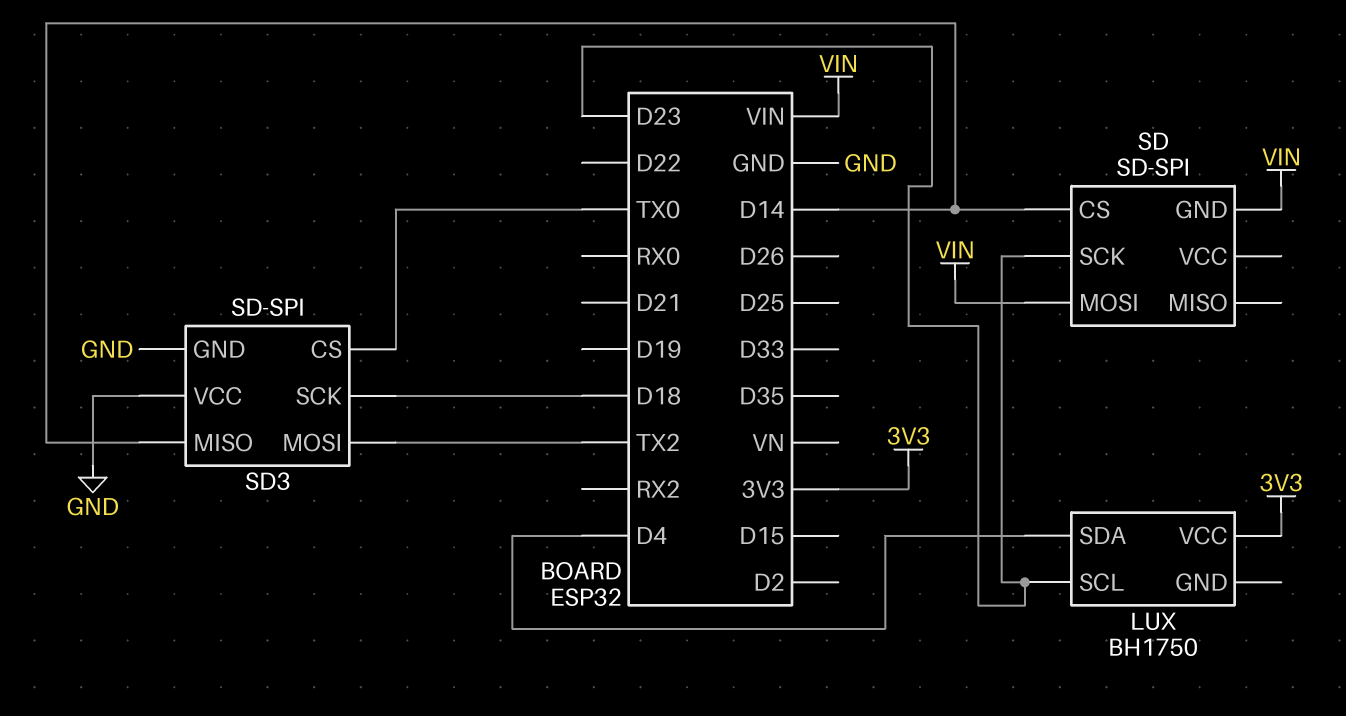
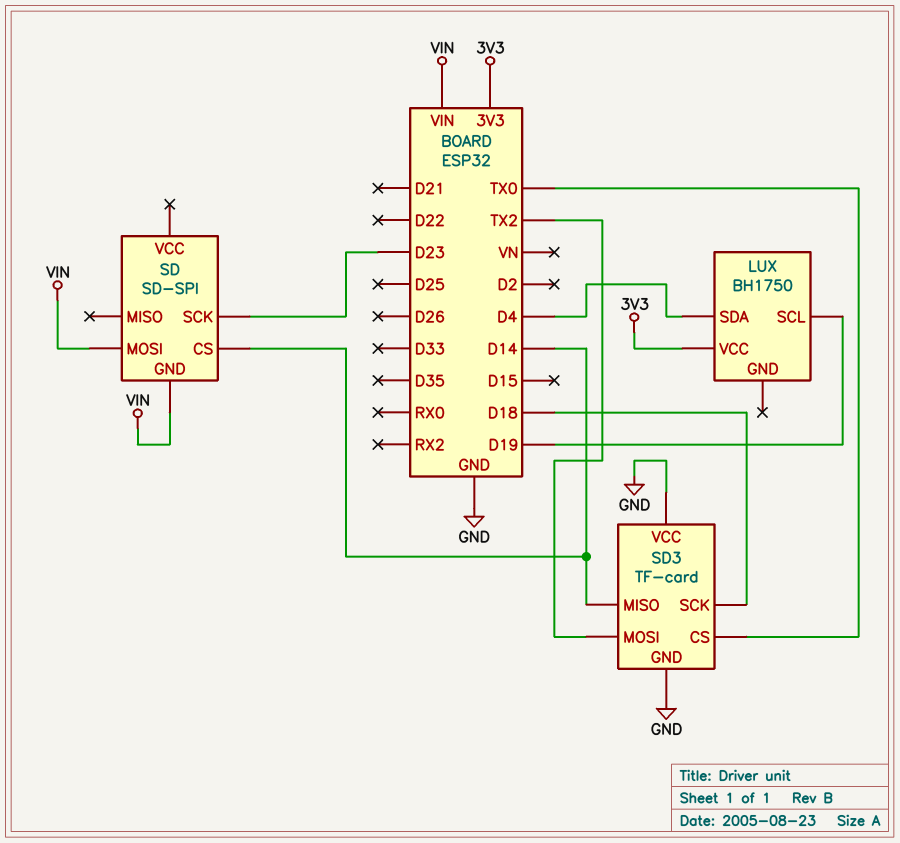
LUX pin SCL: D23 -> D19
SD3: SD-SPI -> TF-card

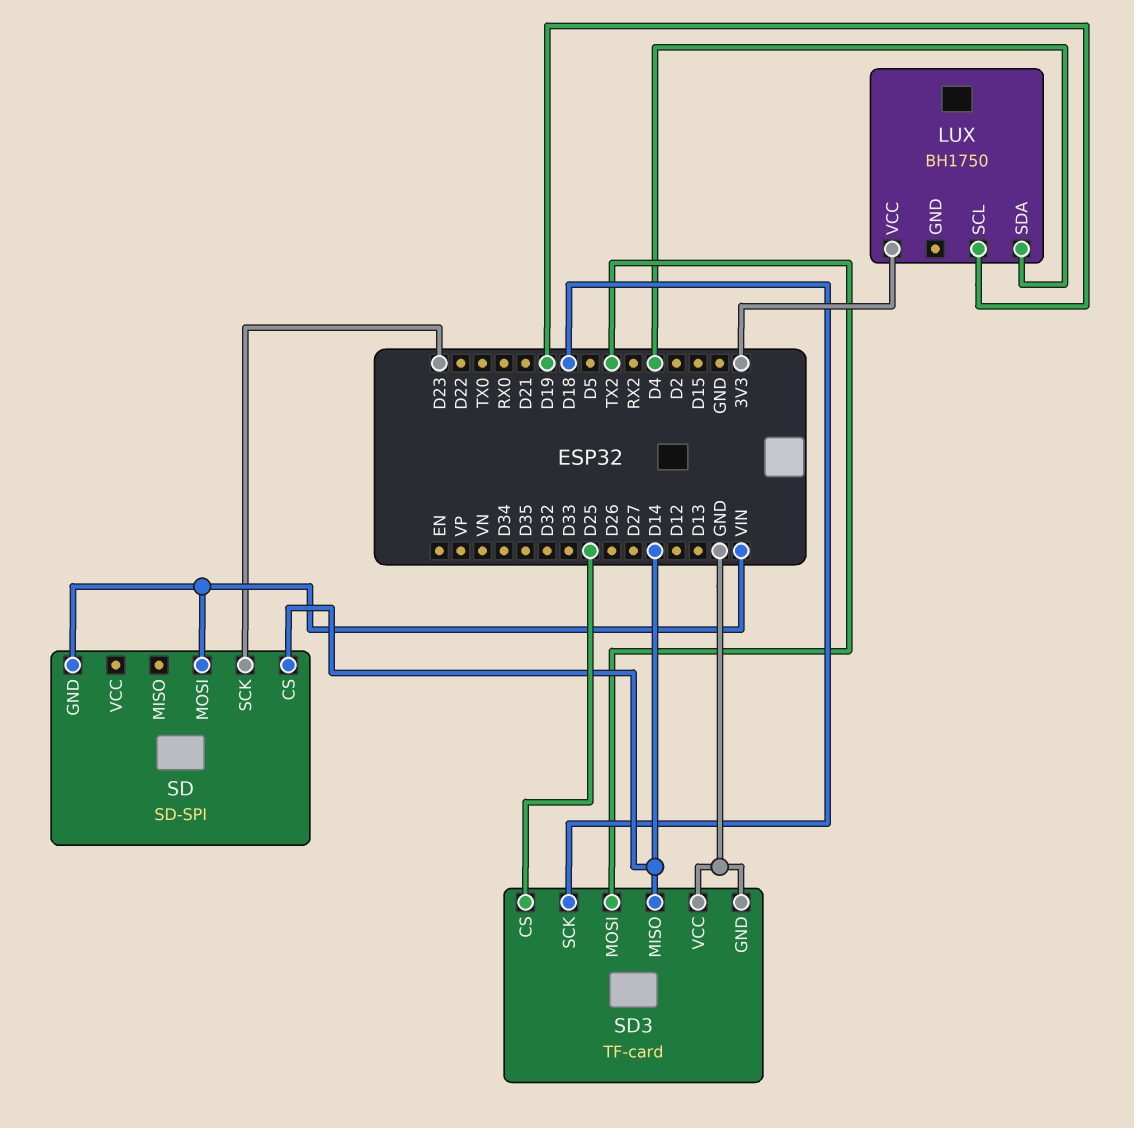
SD3 pin CS: TX0 -> D25

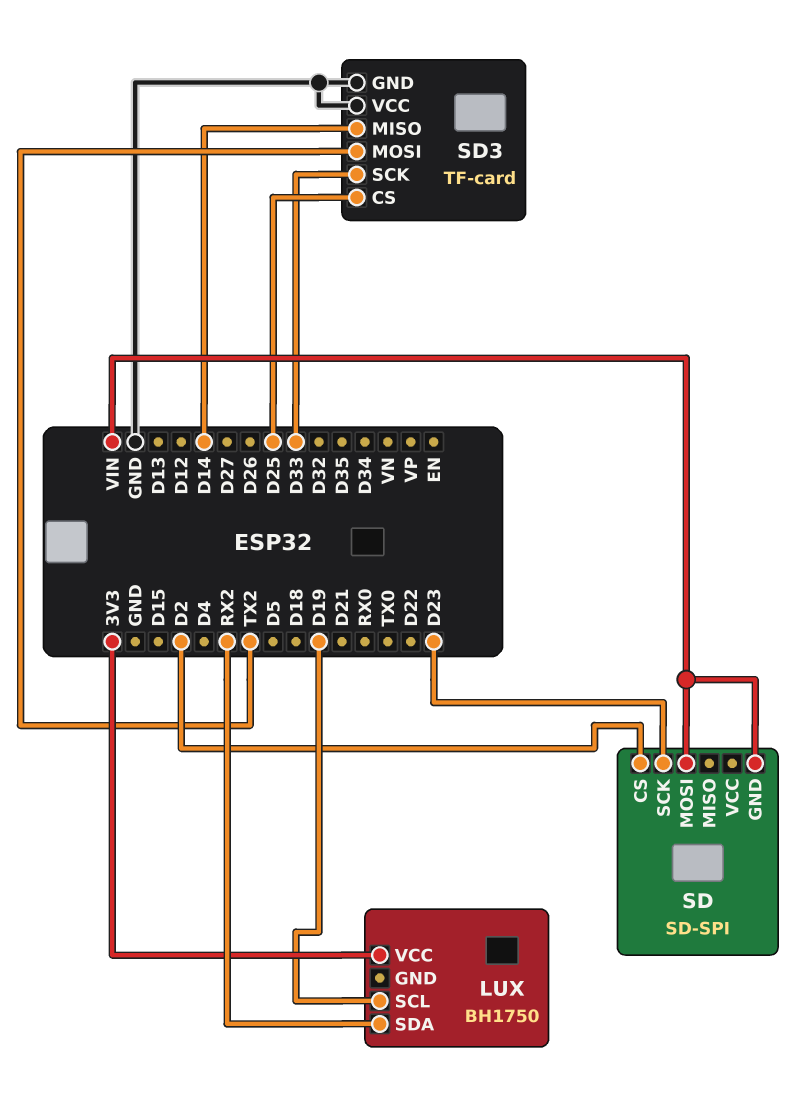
LUX pin SDA: D4 -> RX2
SD pin CS: D14 -> D2
SD3 pin SCK: D18 -> D33

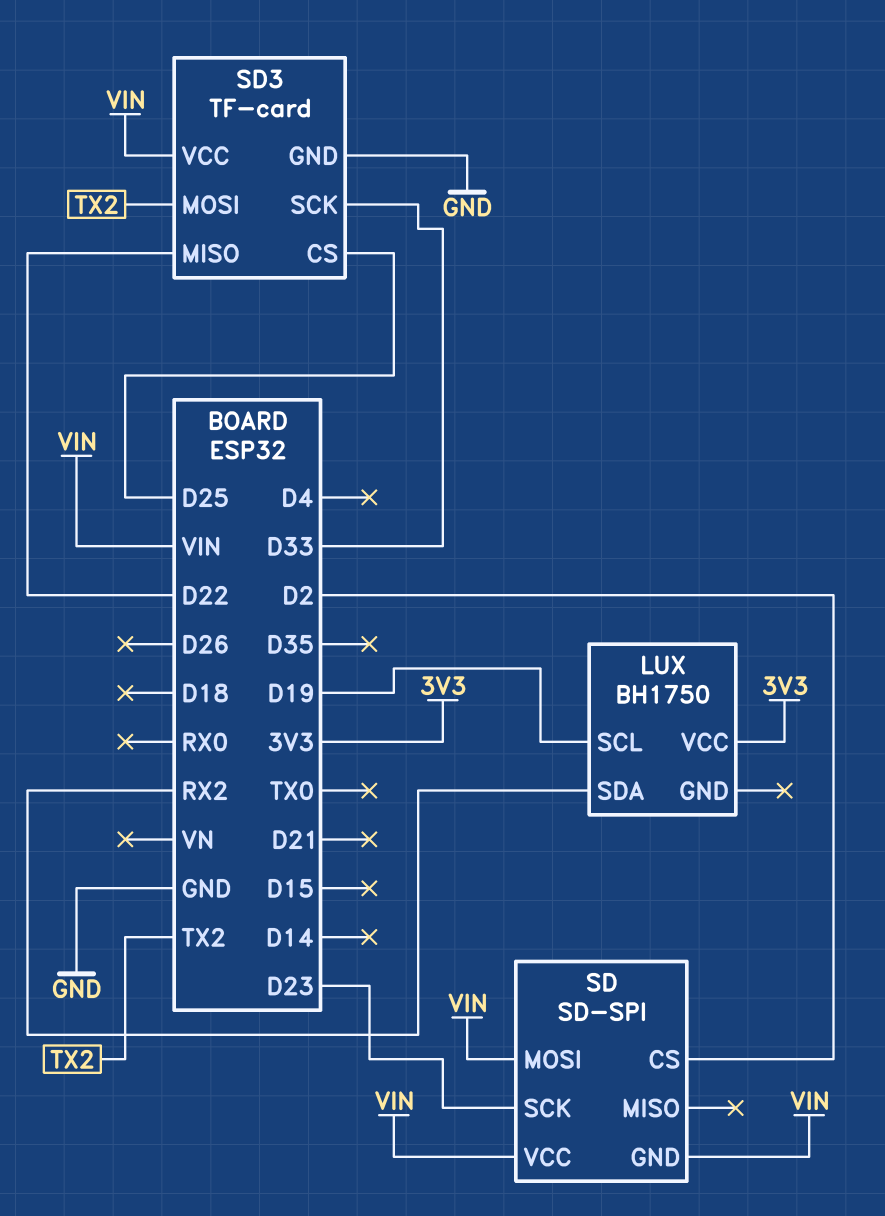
SD pin VCC: none -> VIN
SD3 pin MISO: D14 -> D22
SD3 pin VCC: GND -> VIN

